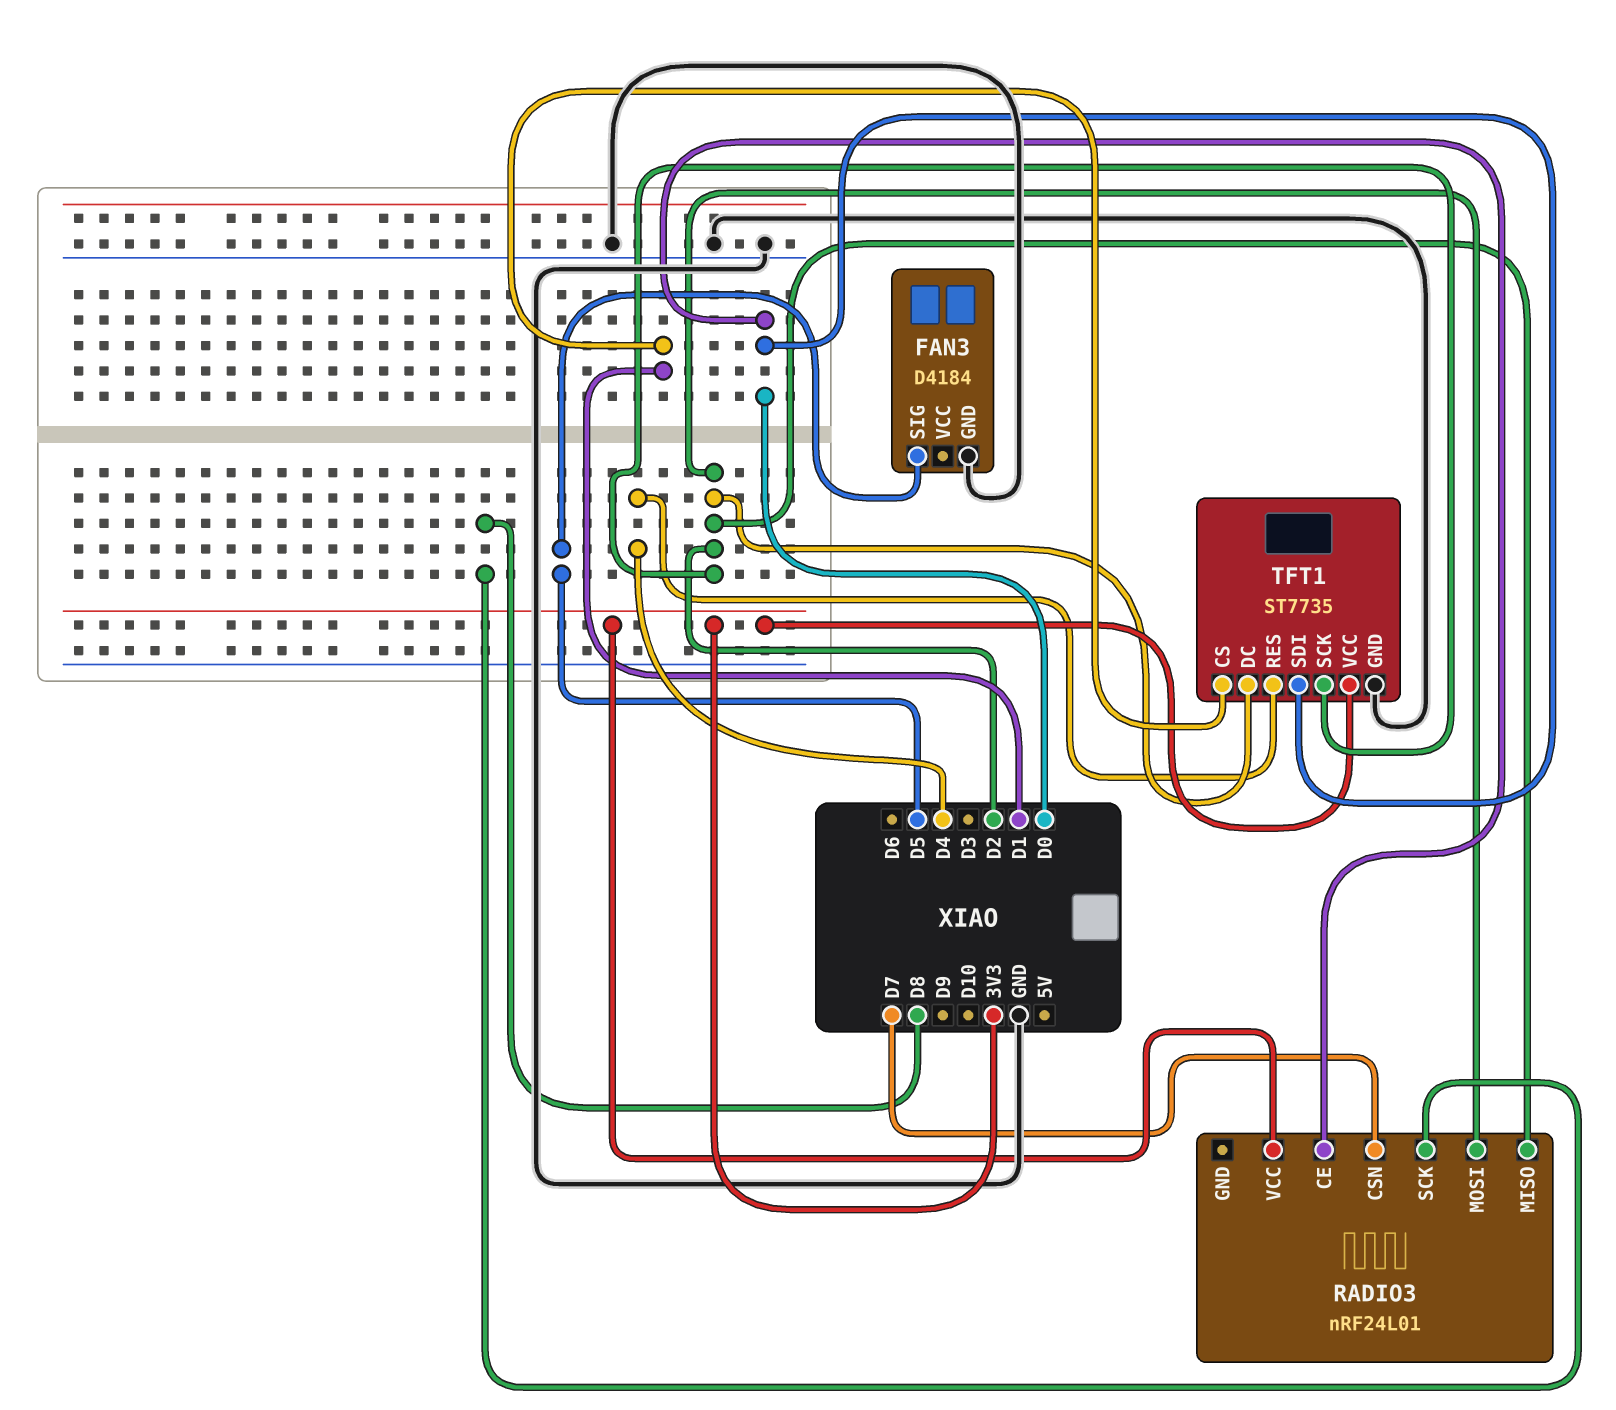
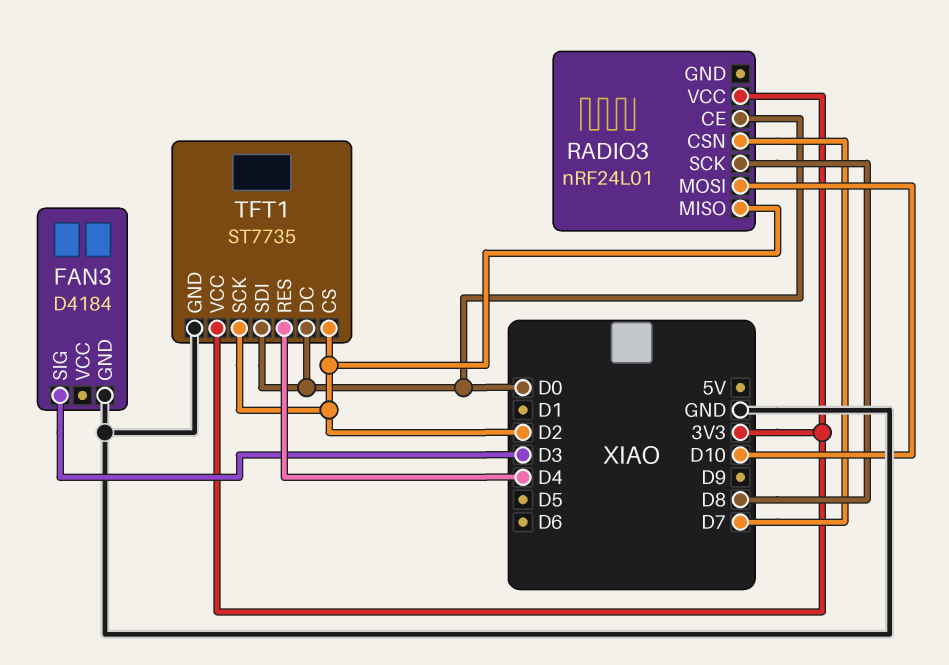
FAN3 pin SIG: D5 -> D3
RADIO3 pin MOSI: D2 -> D10
TFT1 pin CS: D1 -> D2
TFT1 pin DC: D2 -> D0

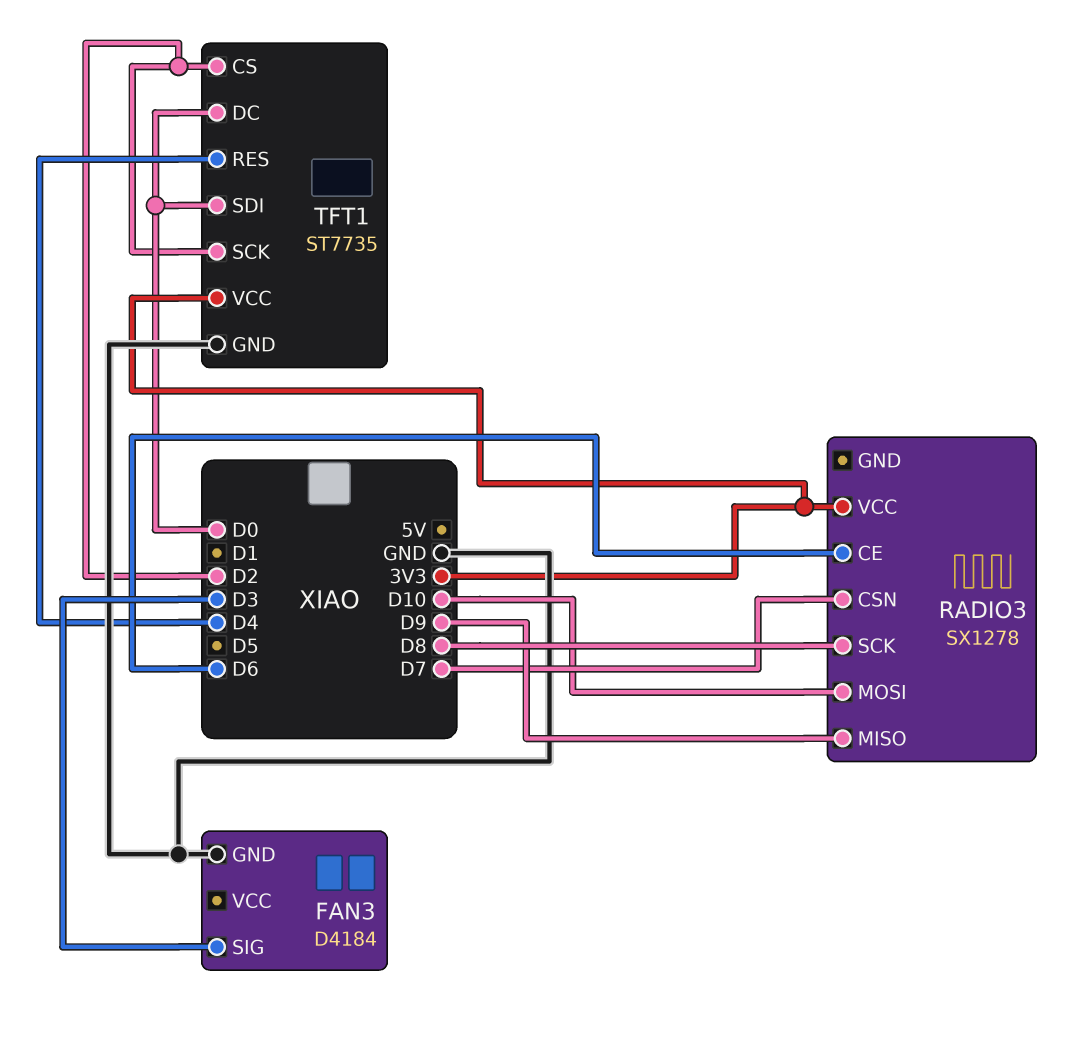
RADIO3: nRF24L01 -> SX1278
RADIO3 pin CE: D0 -> D6
RADIO3 pin MISO: D2 -> D9

